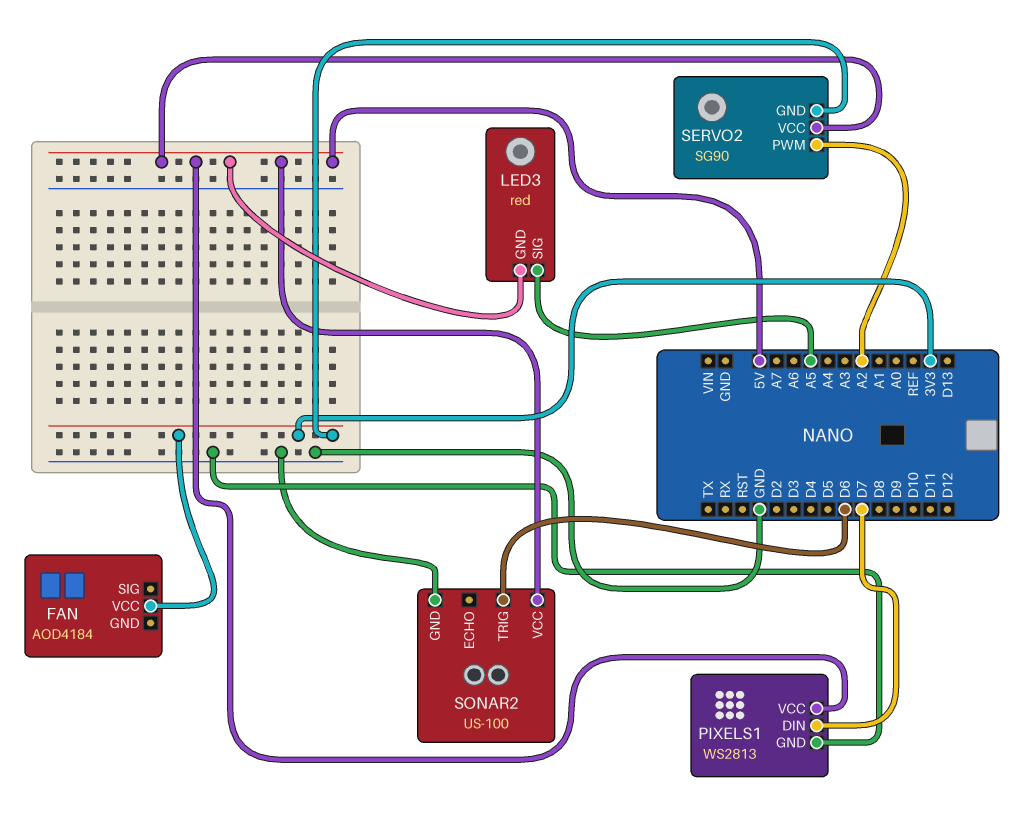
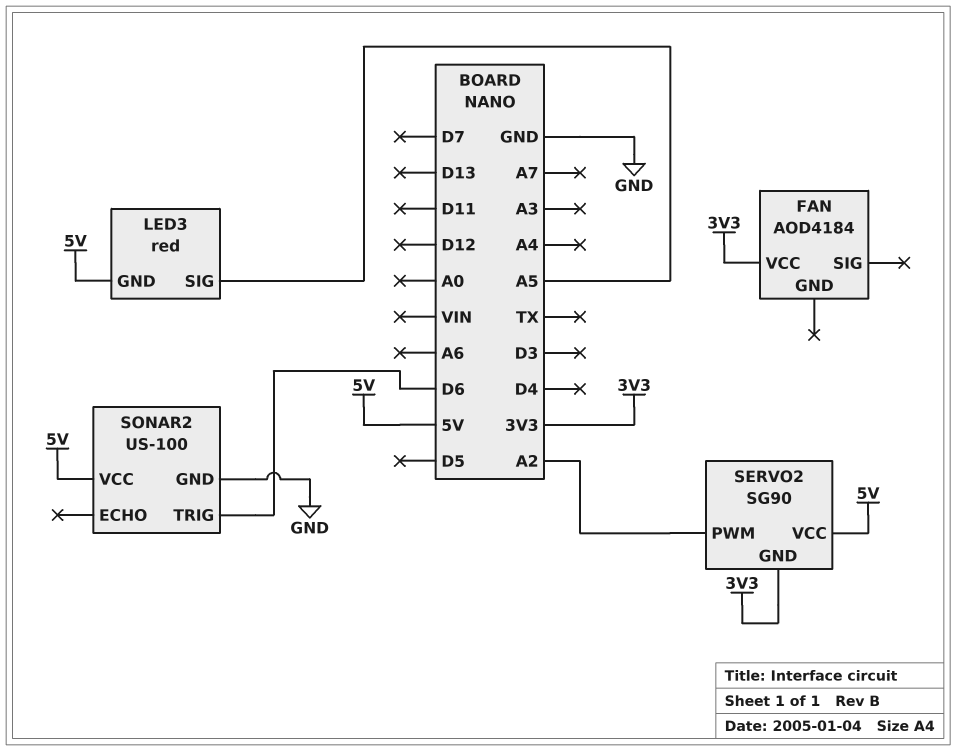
PIXELS1: WS2813 -> none
PIXELS1 pin DIN: D7 -> none
PIXELS1 pin GND: GND -> none
PIXELS1 pin VCC: 5V -> none

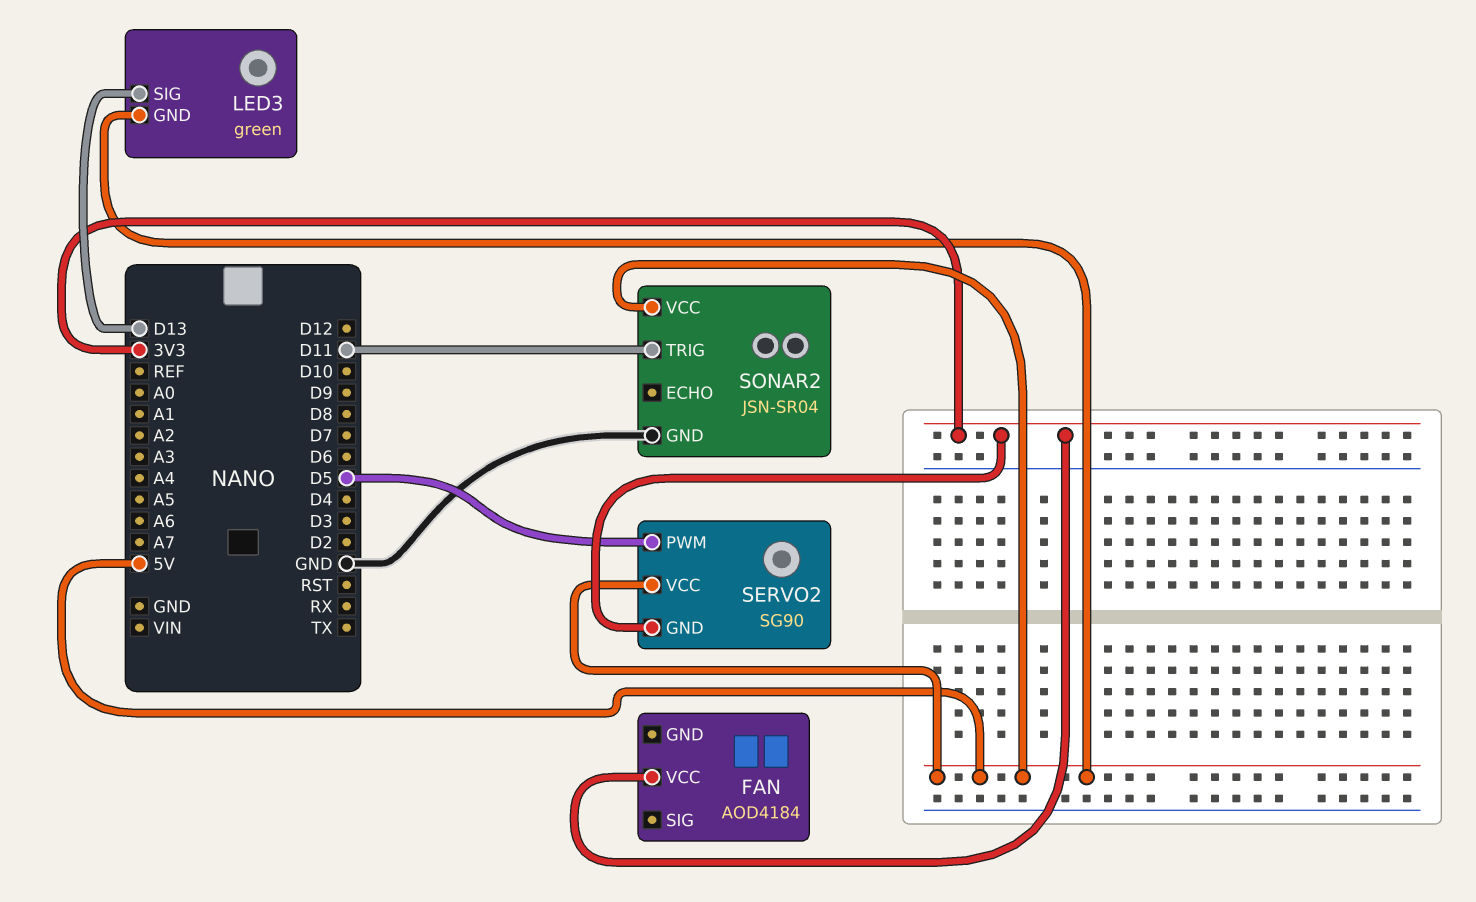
LED3: red -> green
LED3 pin SIG: A5 -> D13
SERVO2 pin PWM: A2 -> D5
SONAR2: US-100 -> JSN-SR04
SONAR2 pin TRIG: D6 -> D11

